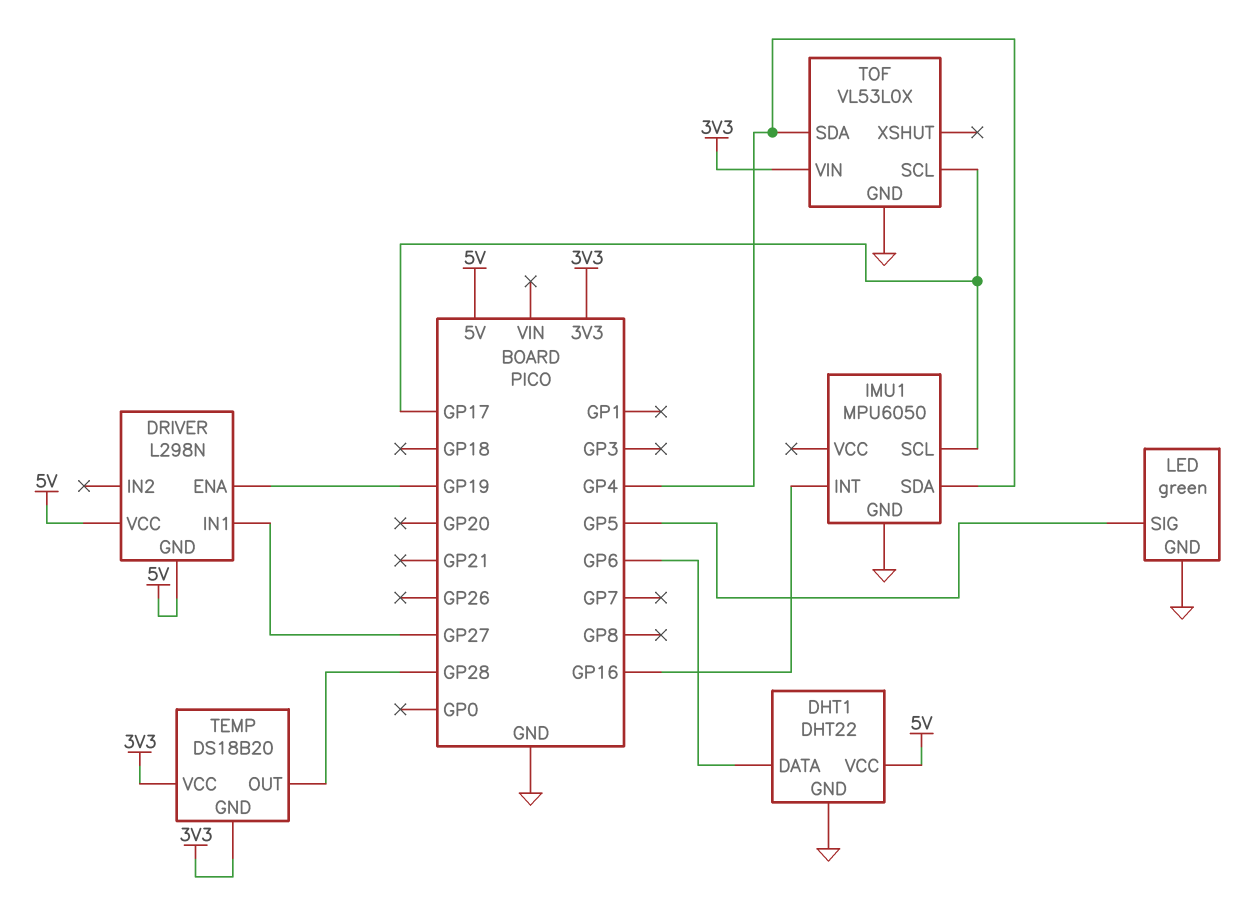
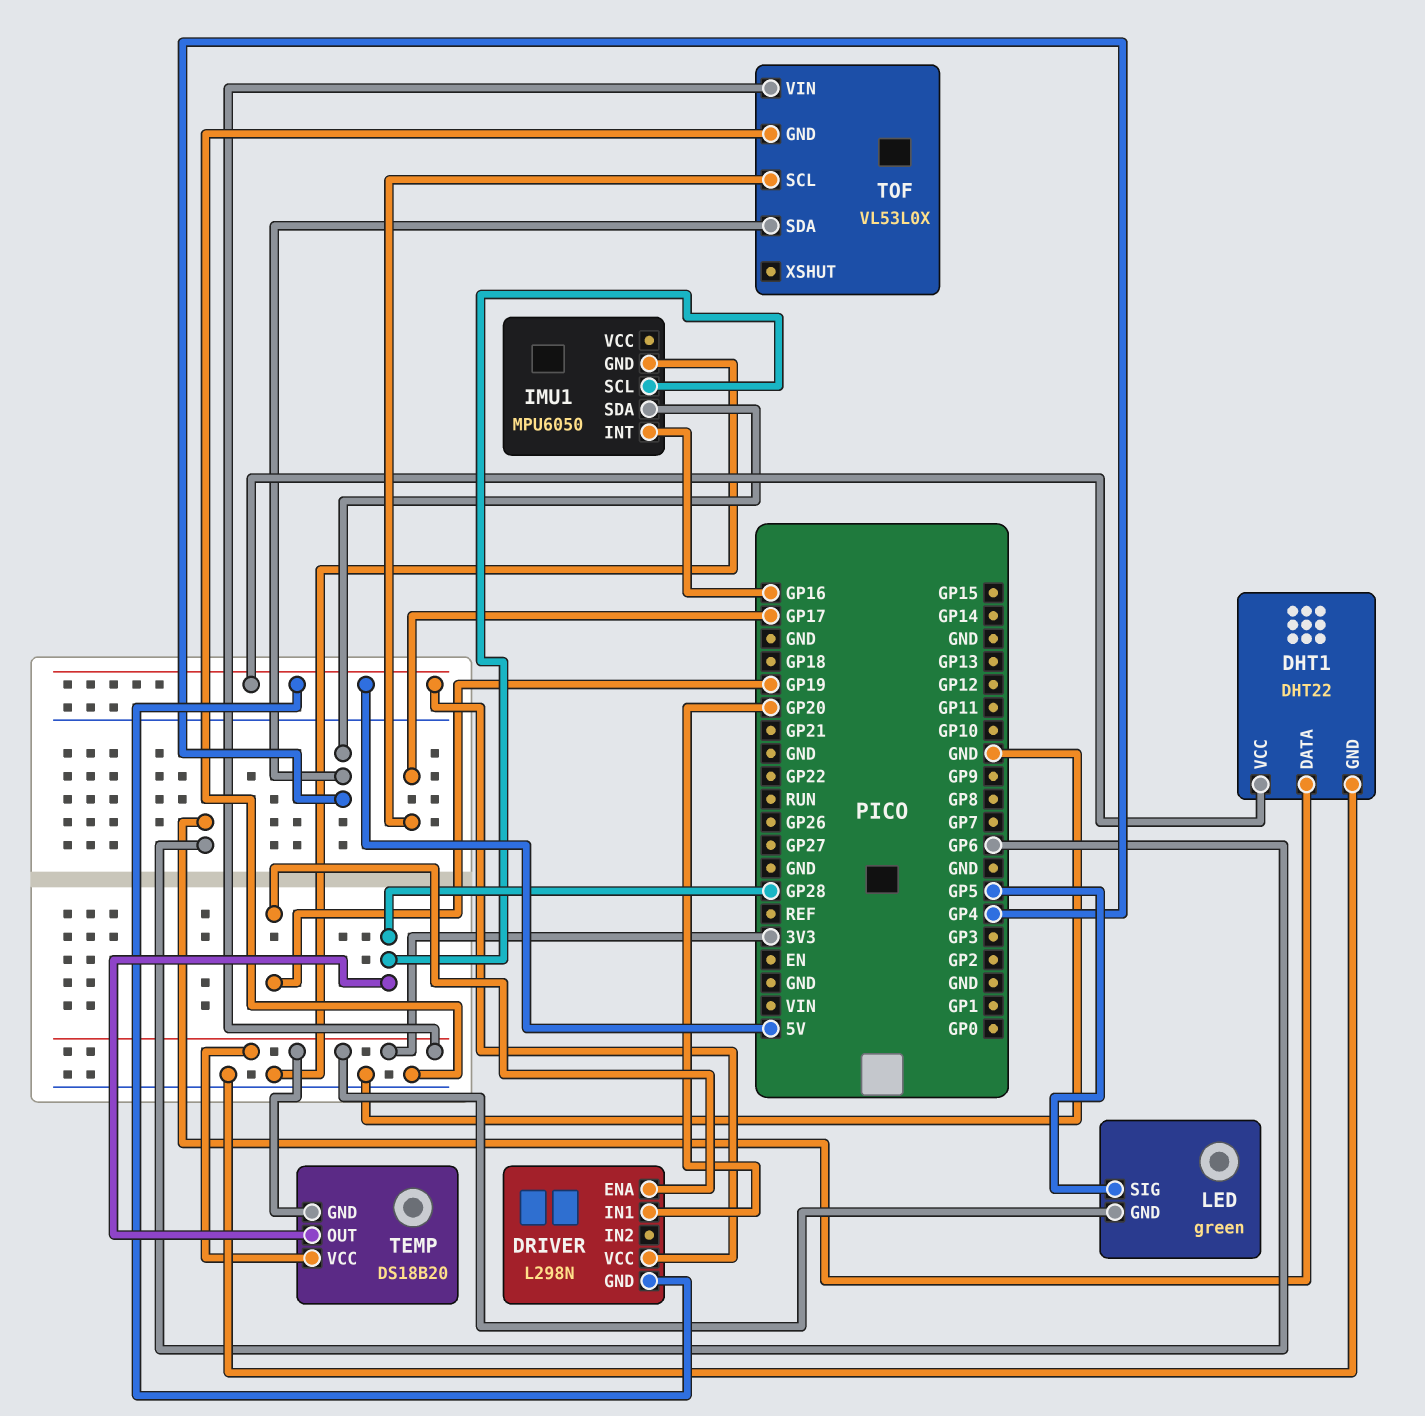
DRIVER pin IN1: GP27 -> GP20
IMU1 pin SCL: GP17 -> GP28
LED pin GND: GND -> 3V3

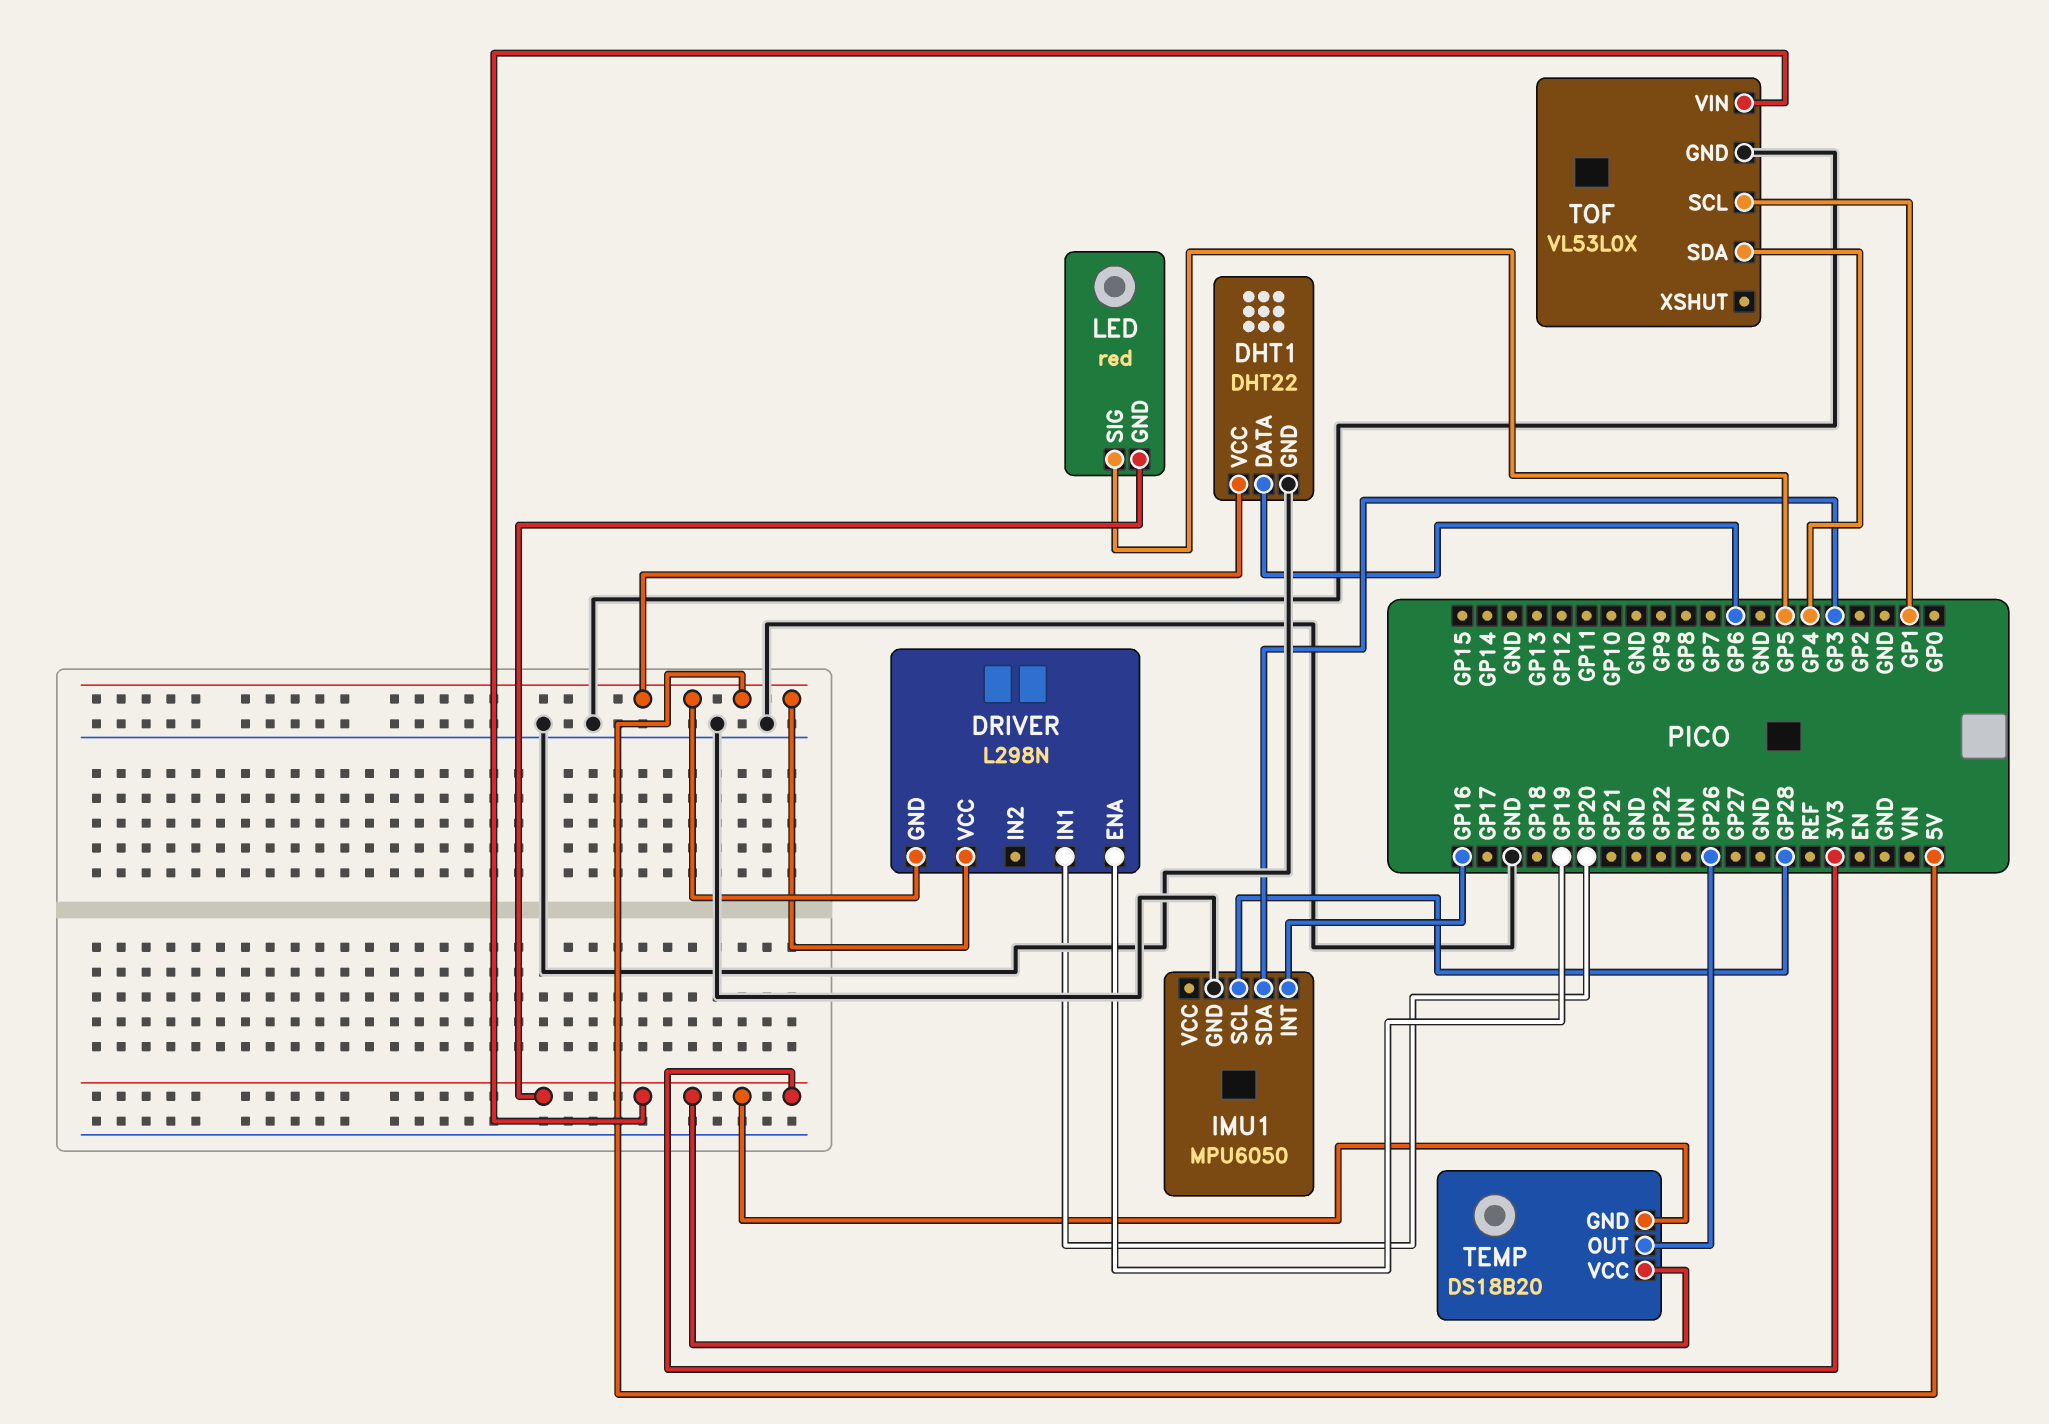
IMU1 pin SDA: GP4 -> GP3
LED: green -> red
TEMP pin OUT: GP28 -> GP26
TOF pin SCL: GP17 -> GP1

